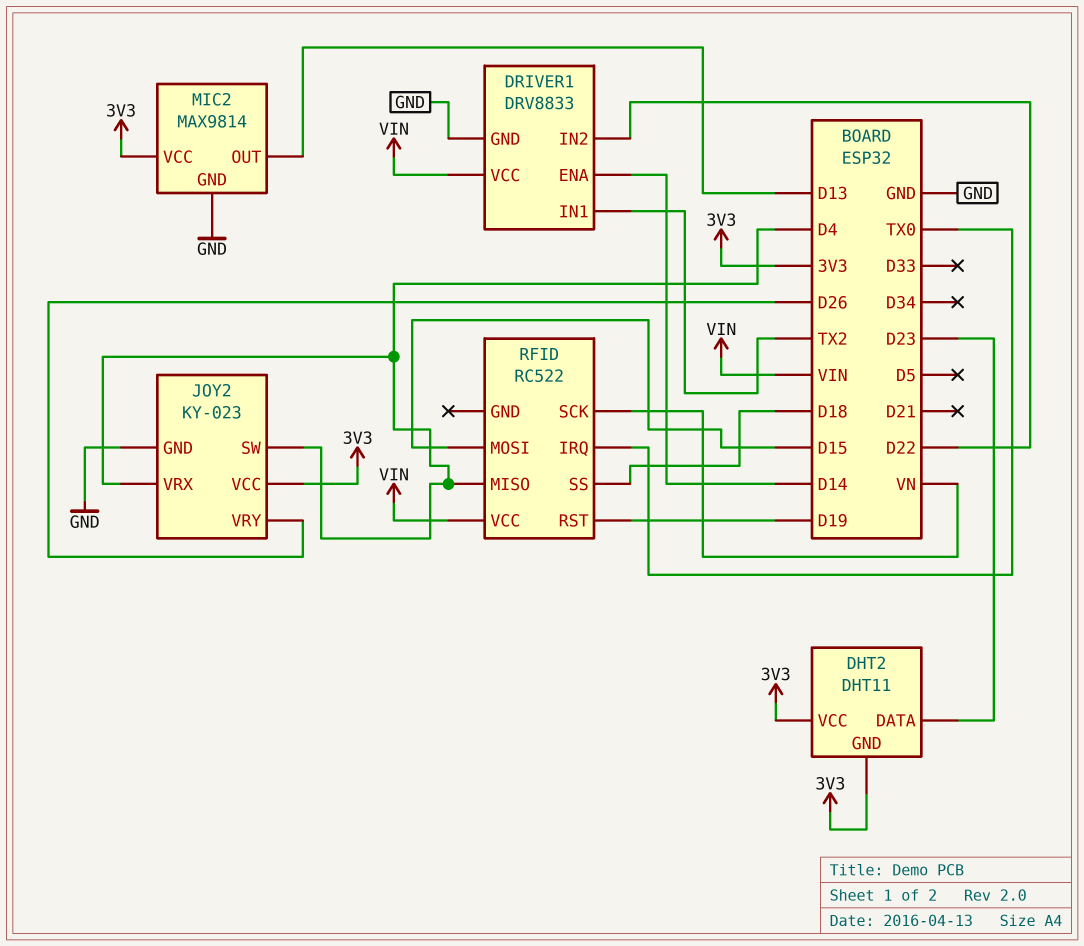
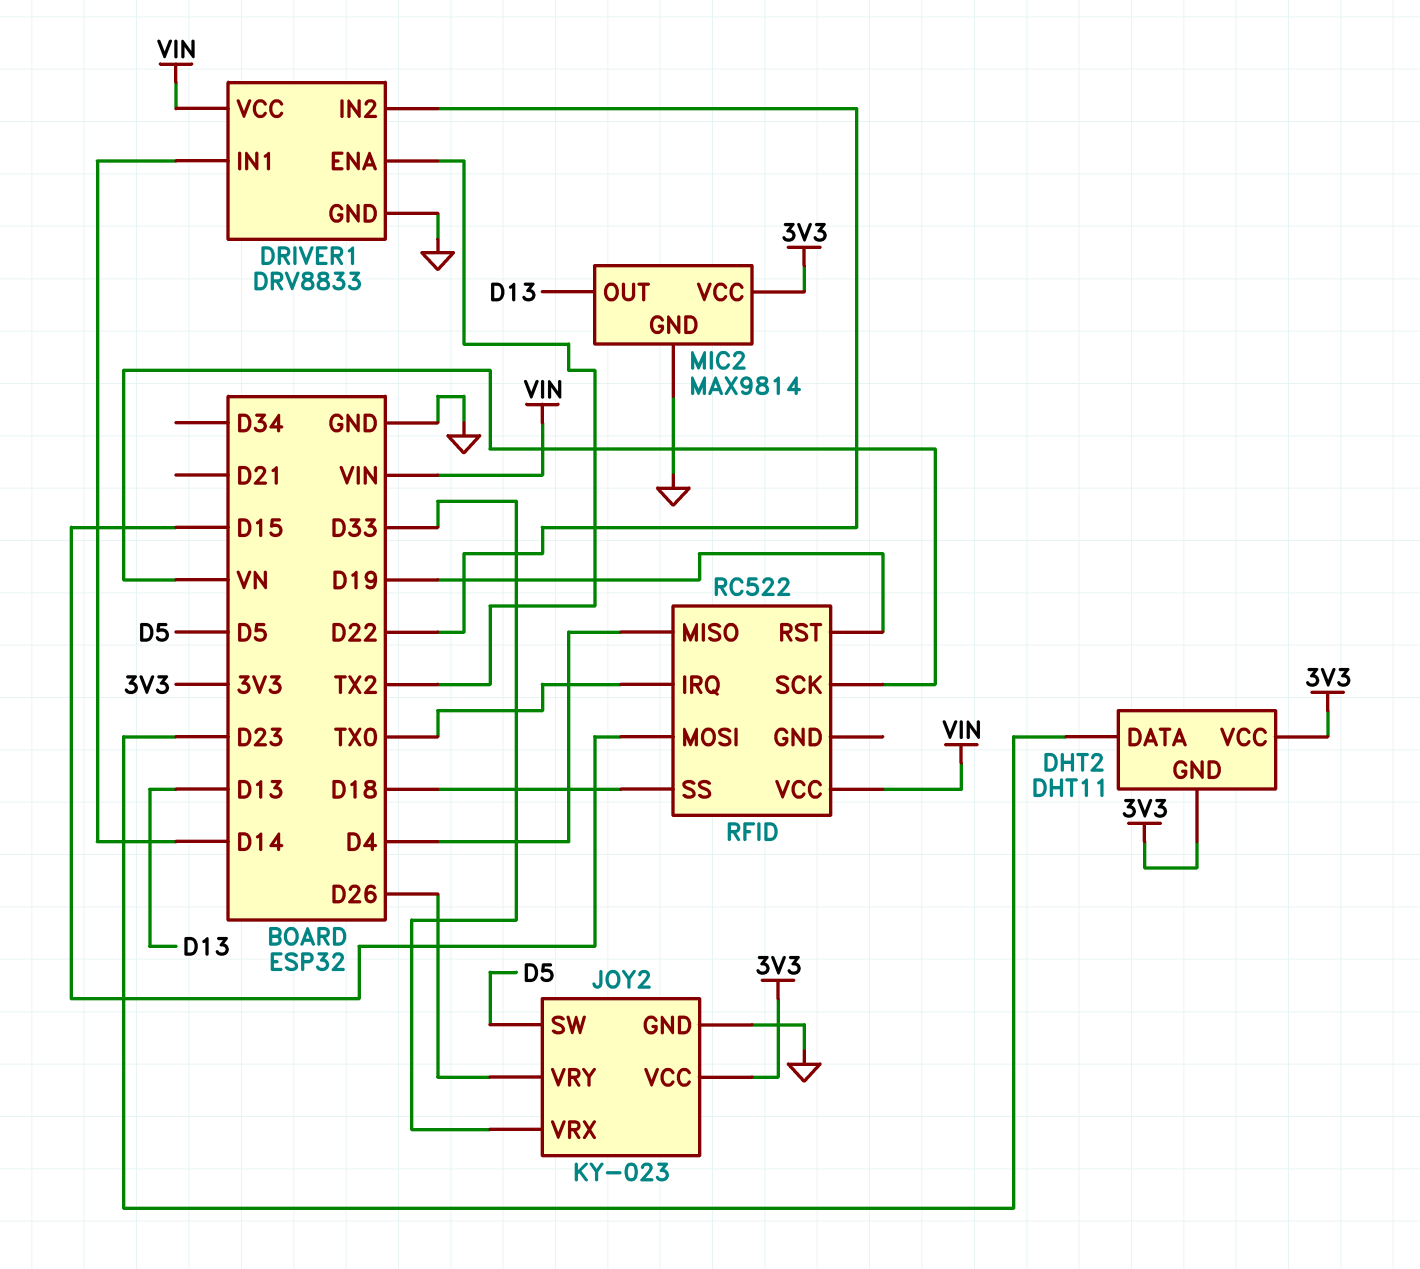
DRIVER1 pin ENA: D14 -> TX2
DRIVER1 pin IN1: TX2 -> D14
JOY2 pin SW: D4 -> D5
JOY2 pin VRX: D4 -> D33

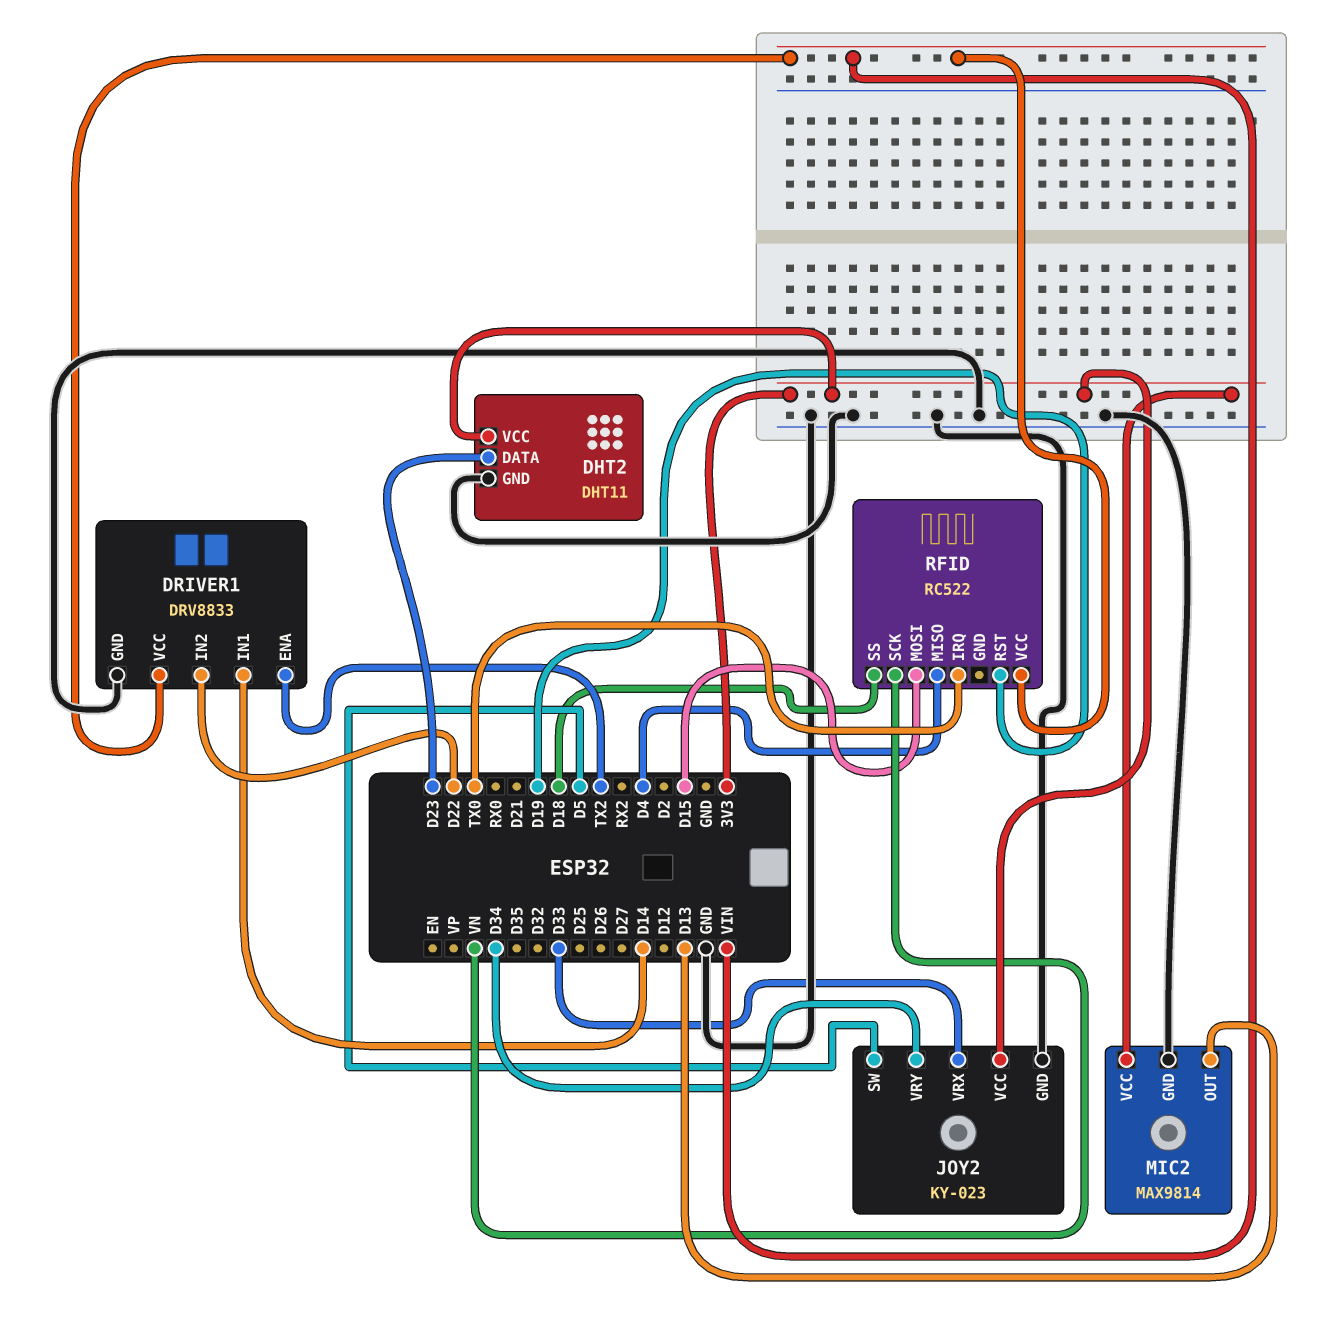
DHT2 pin GND: 3V3 -> GND
JOY2 pin VRY: D26 -> D34

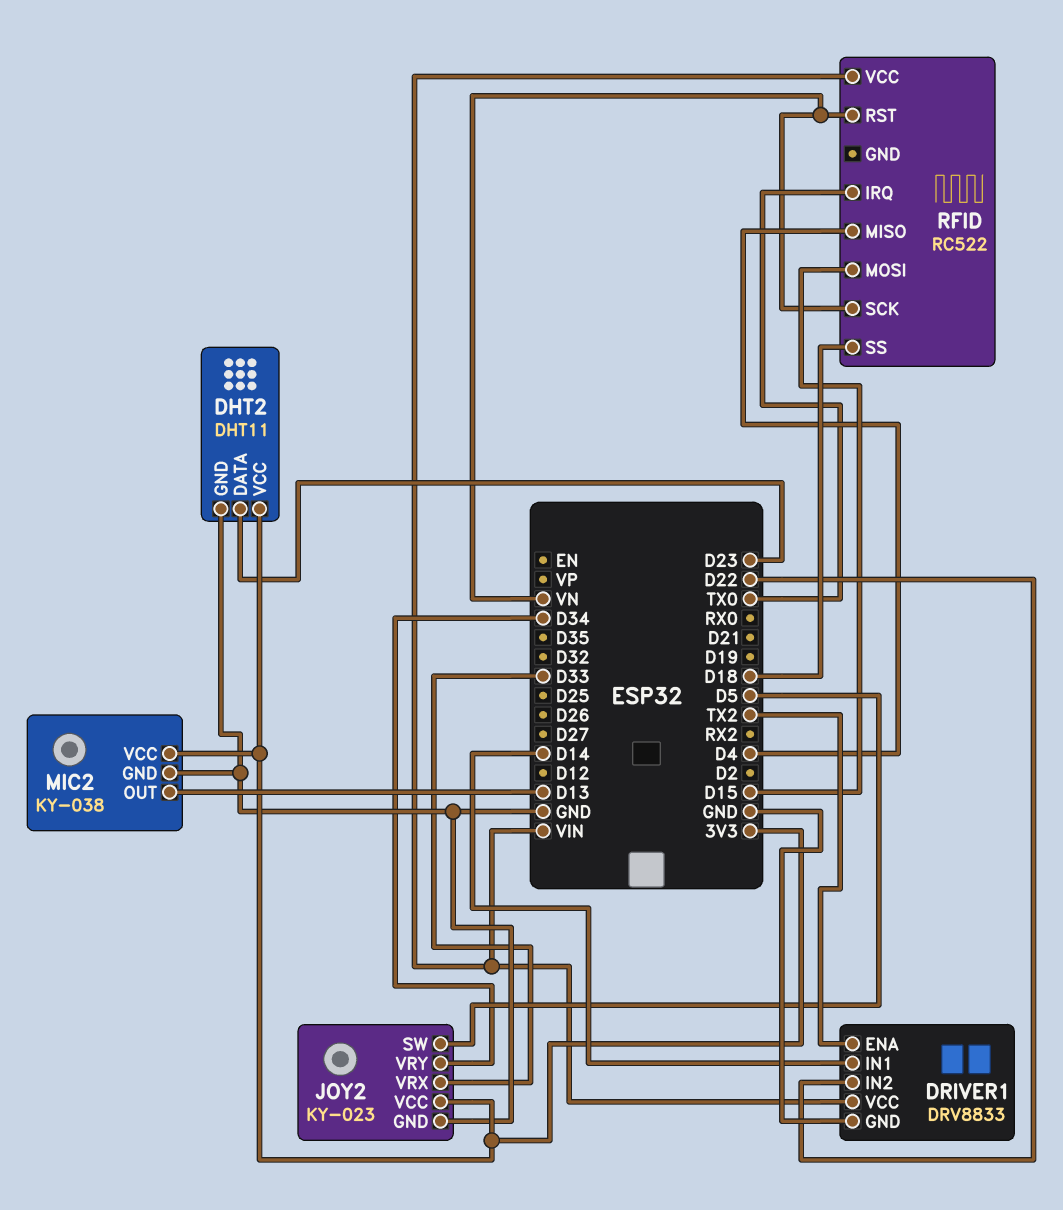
MIC2: MAX9814 -> KY-038
RFID pin RST: D19 -> VN

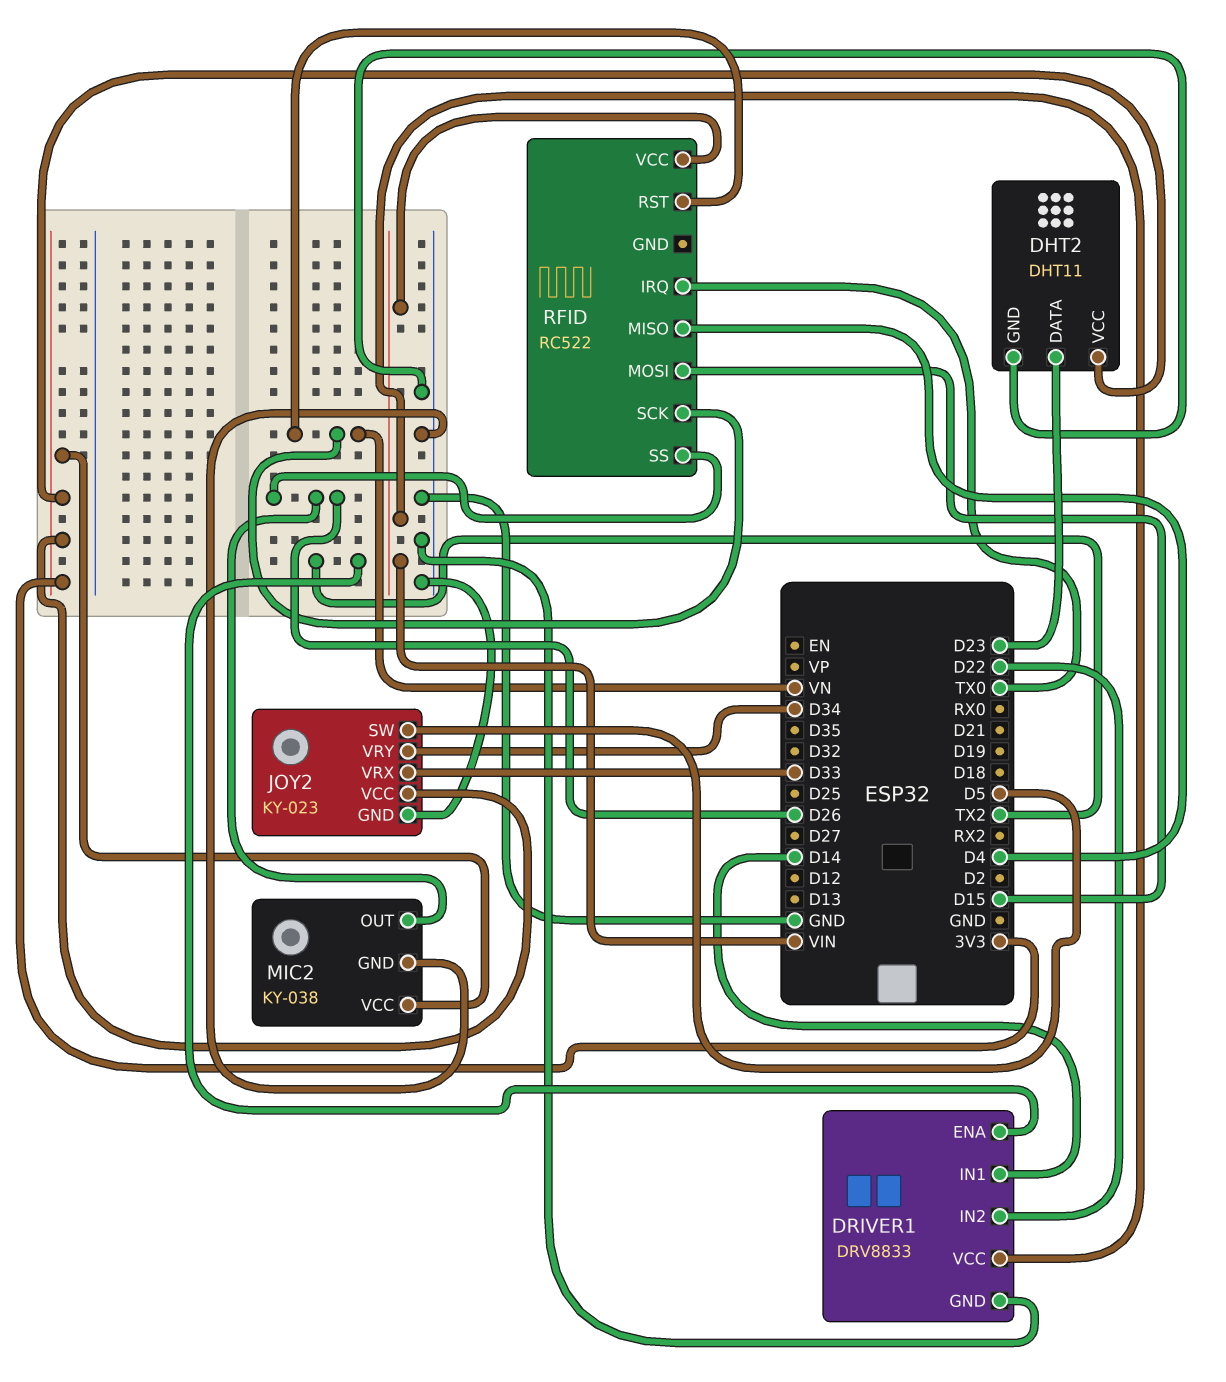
MIC2 pin OUT: D13 -> D26
RFID pin SS: D18 -> D26

